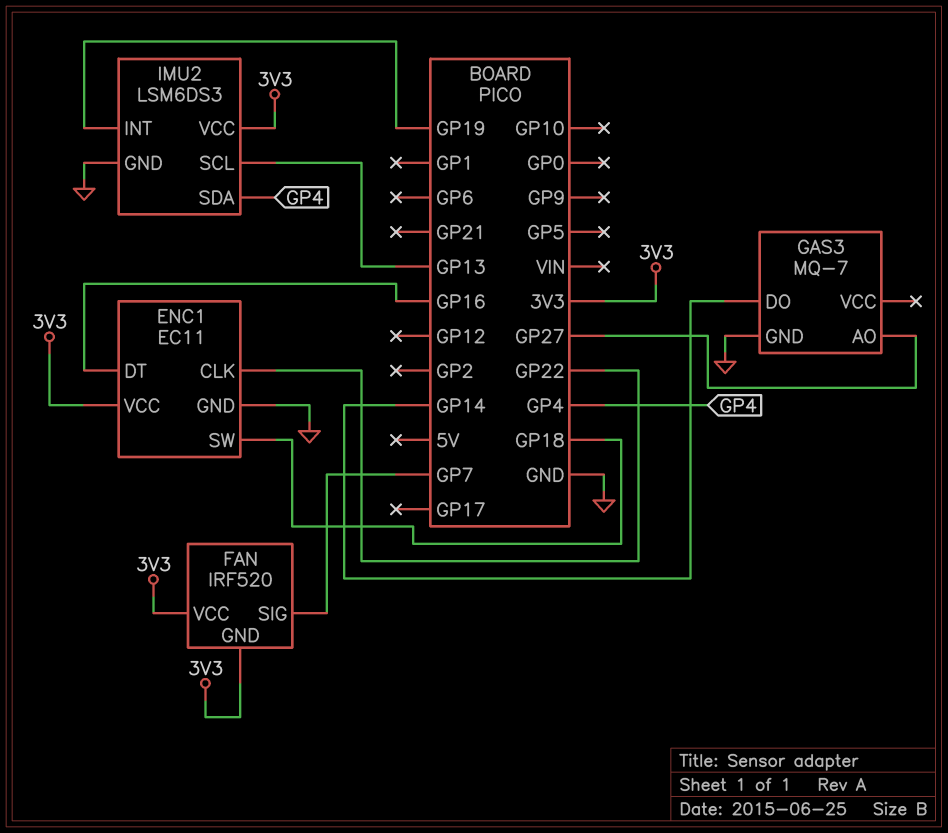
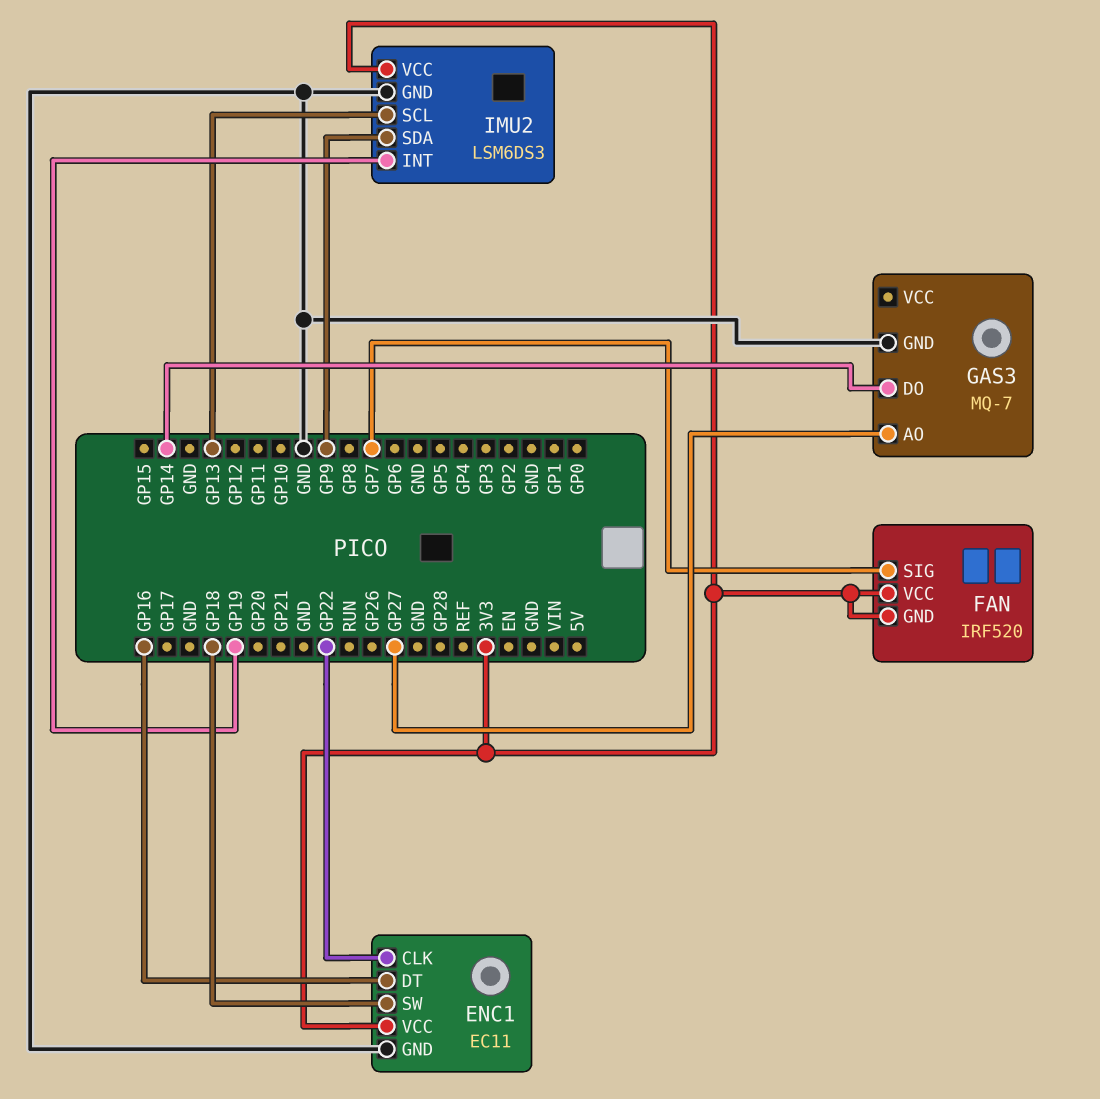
IMU2 pin SDA: GP4 -> GP9

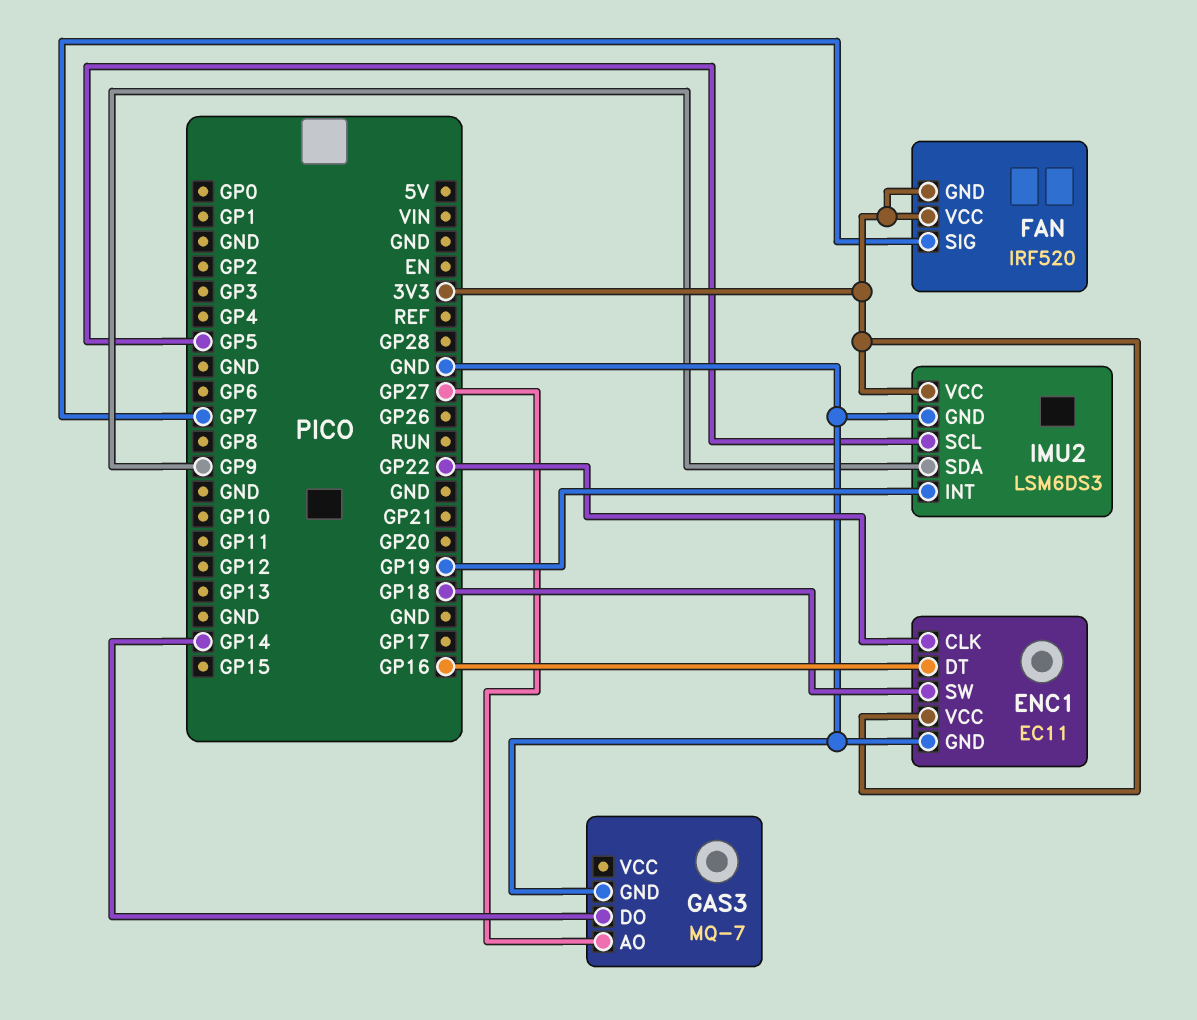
IMU2 pin SCL: GP13 -> GP5

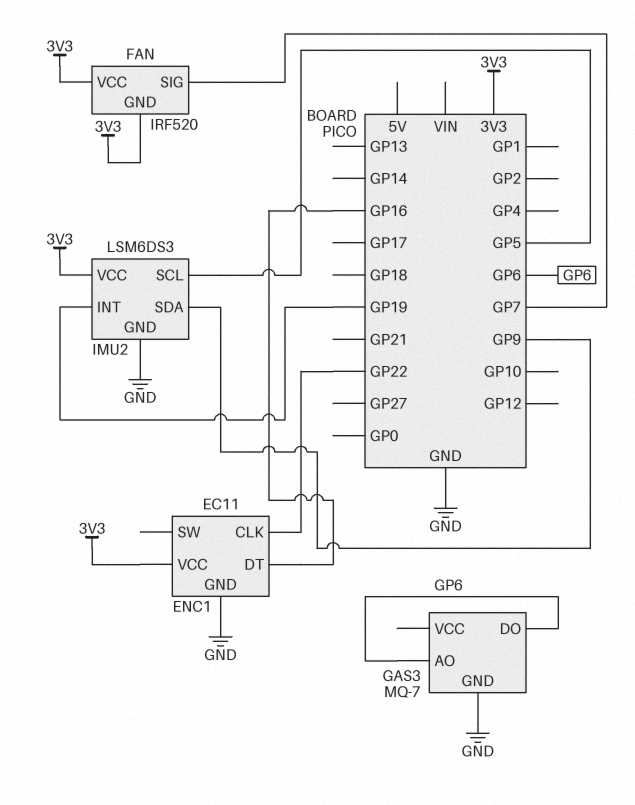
ENC1 pin SW: GP18 -> none
GAS3 pin AO: GP27 -> GP6
GAS3 pin DO: GP14 -> GP6

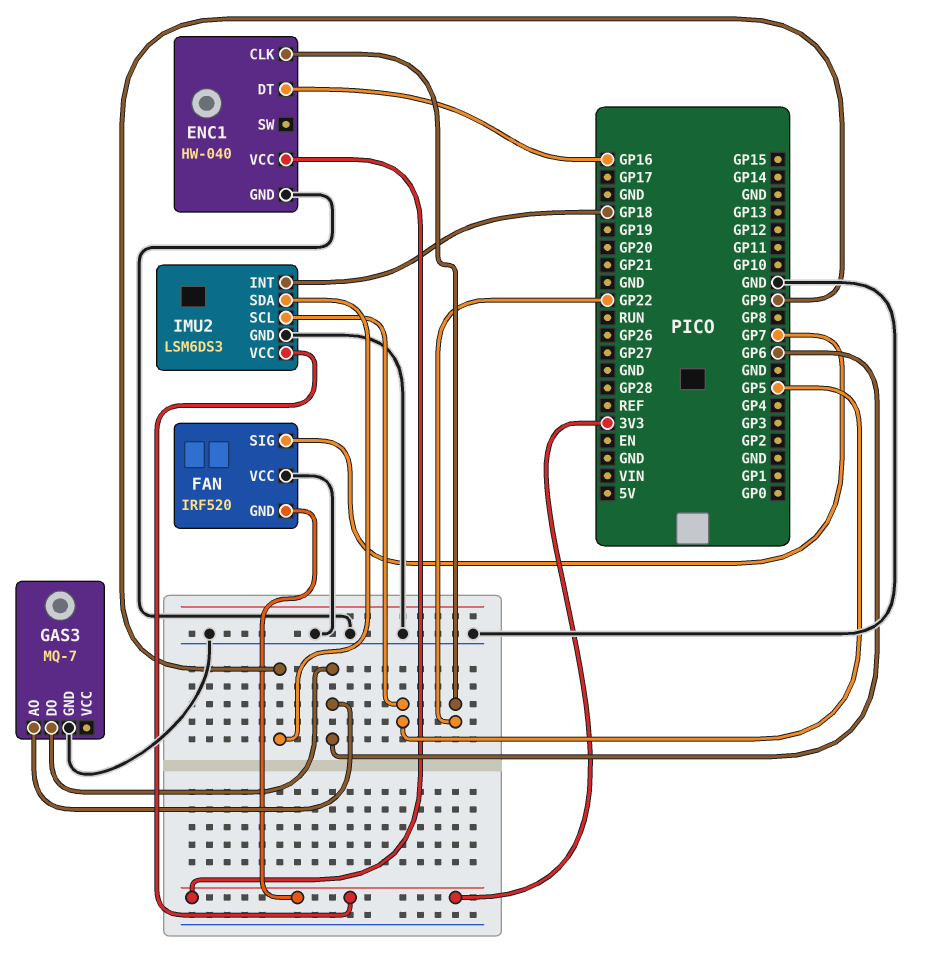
ENC1: EC11 -> HW-040
FAN pin VCC: 3V3 -> GND
IMU2 pin INT: GP19 -> GP18

